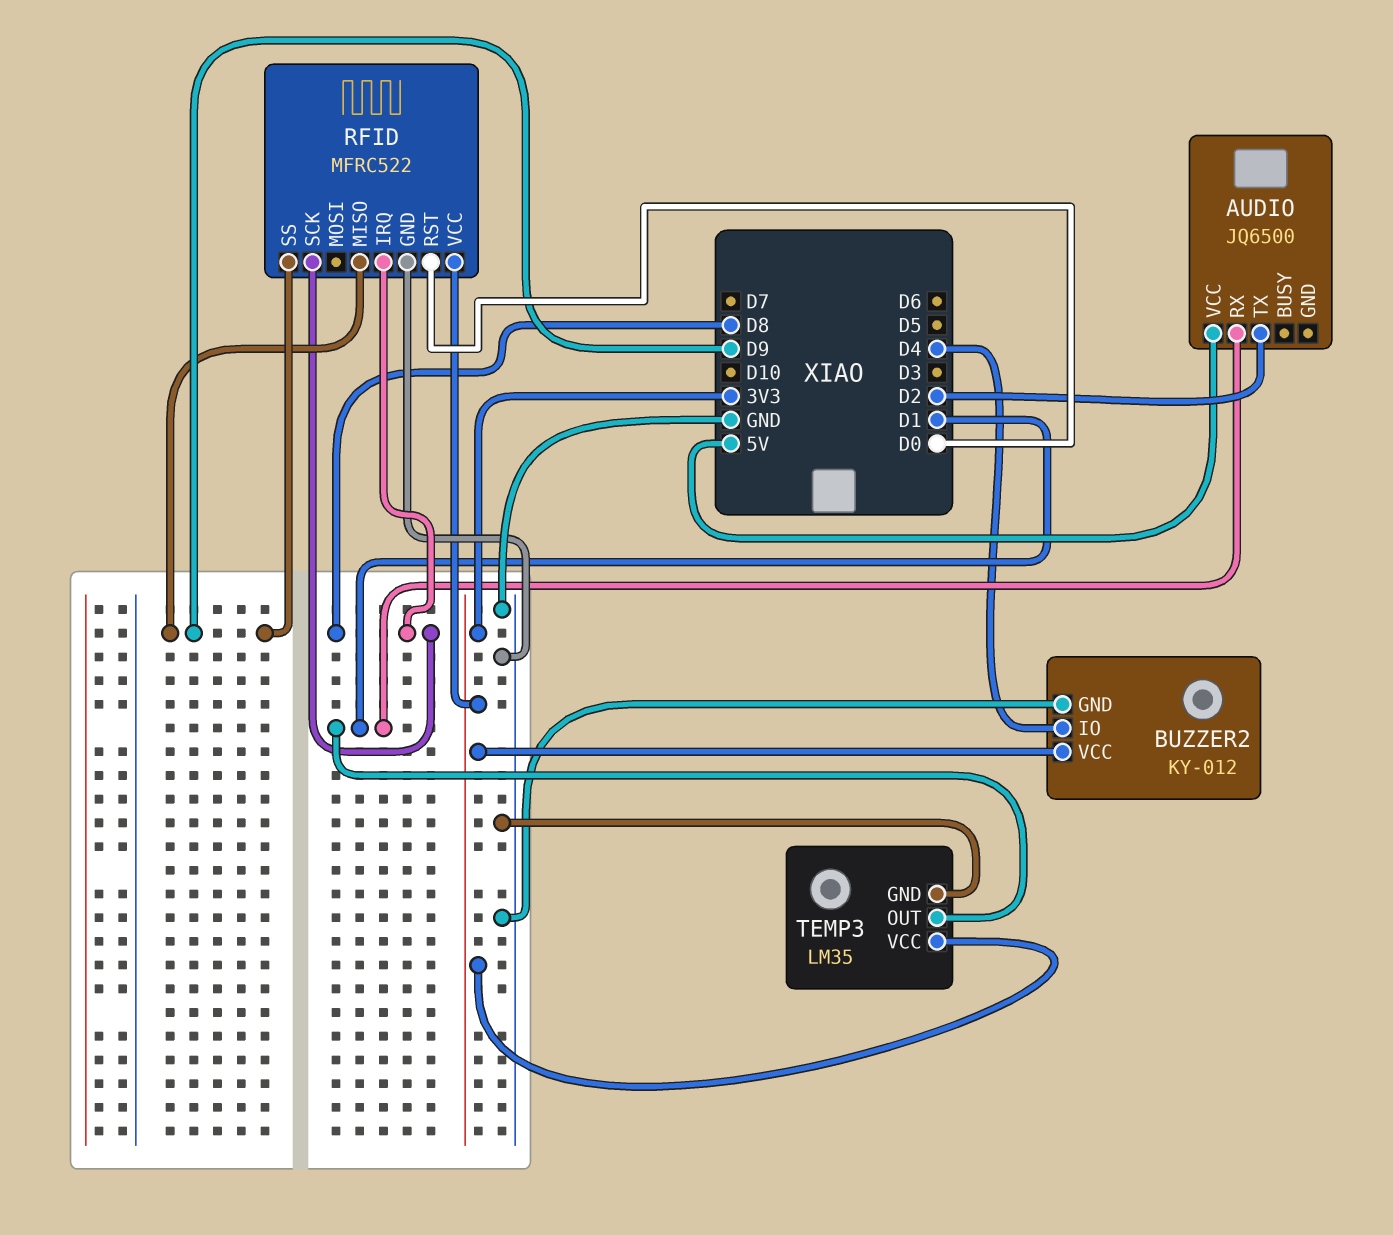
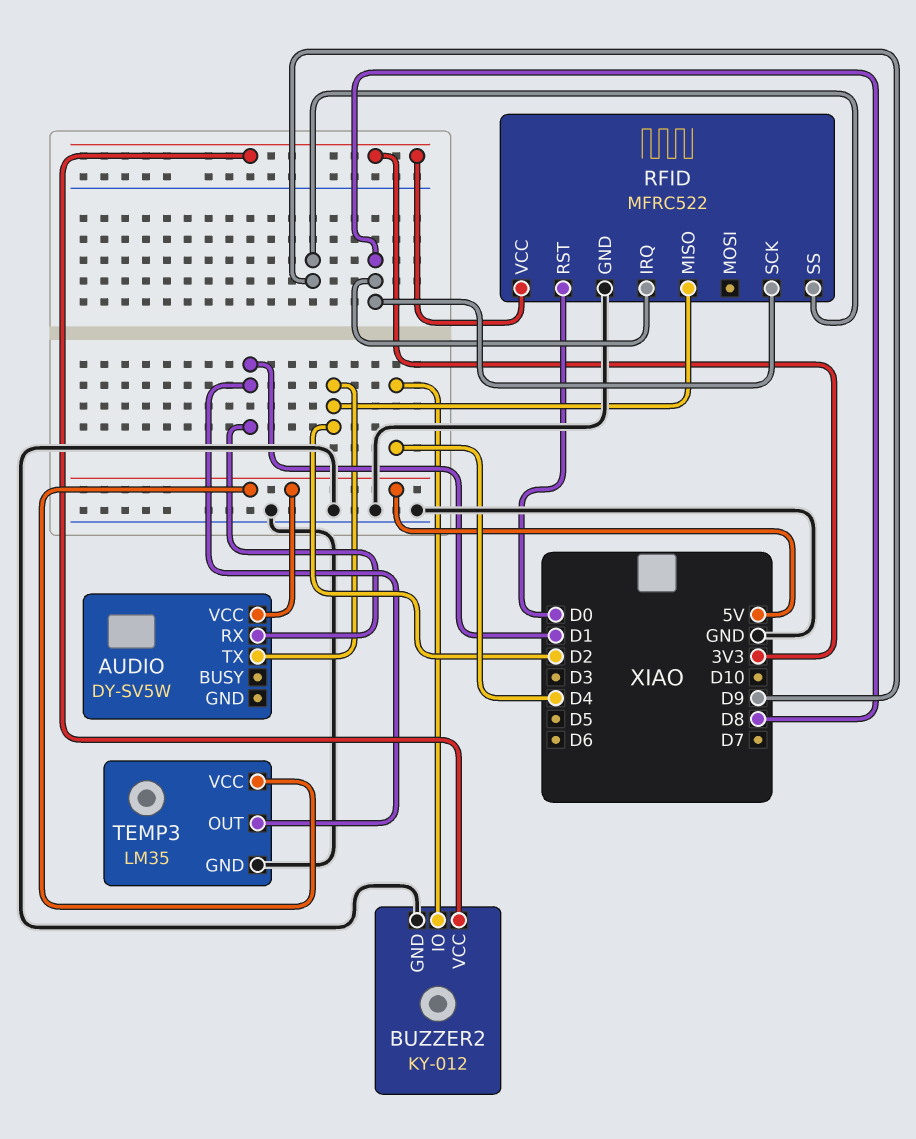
AUDIO: JQ6500 -> DY-SV5W
RFID pin MISO: D9 -> D2
TEMP3 pin VCC: 3V3 -> 5V

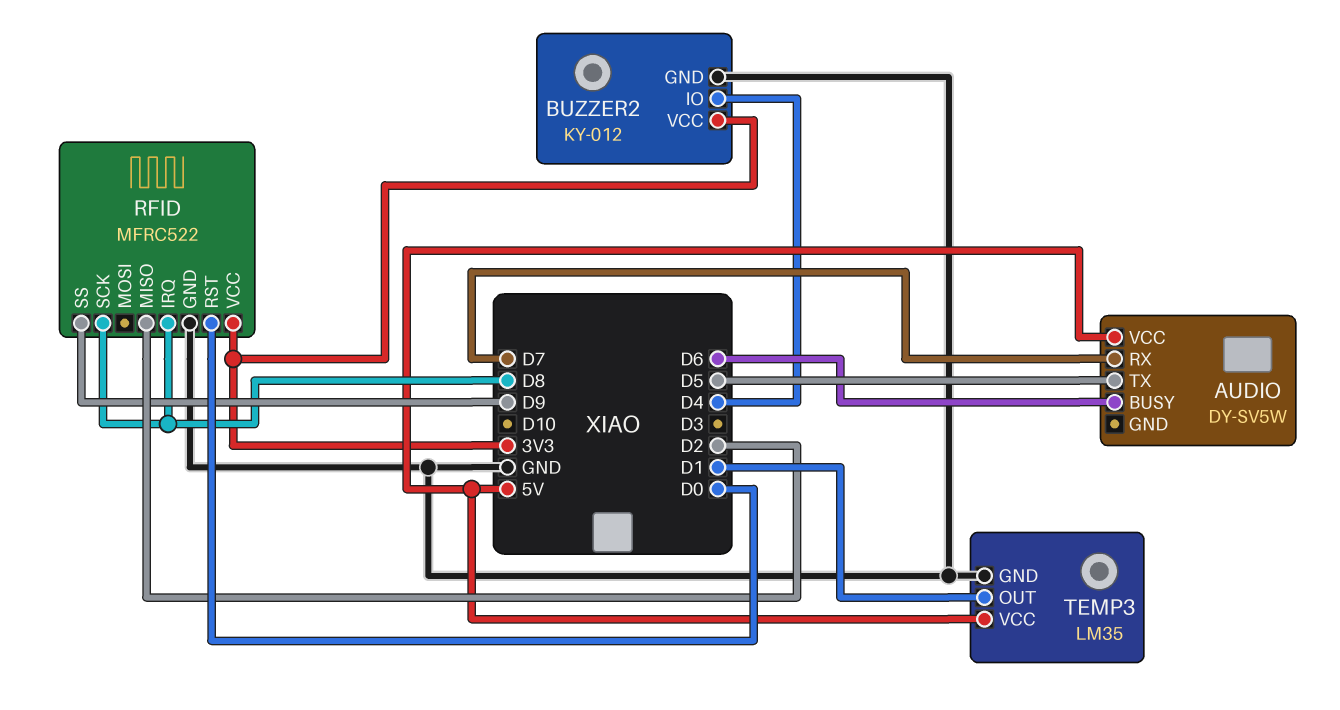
AUDIO pin BUSY: none -> D6
AUDIO pin RX: D1 -> D7
AUDIO pin TX: D2 -> D5

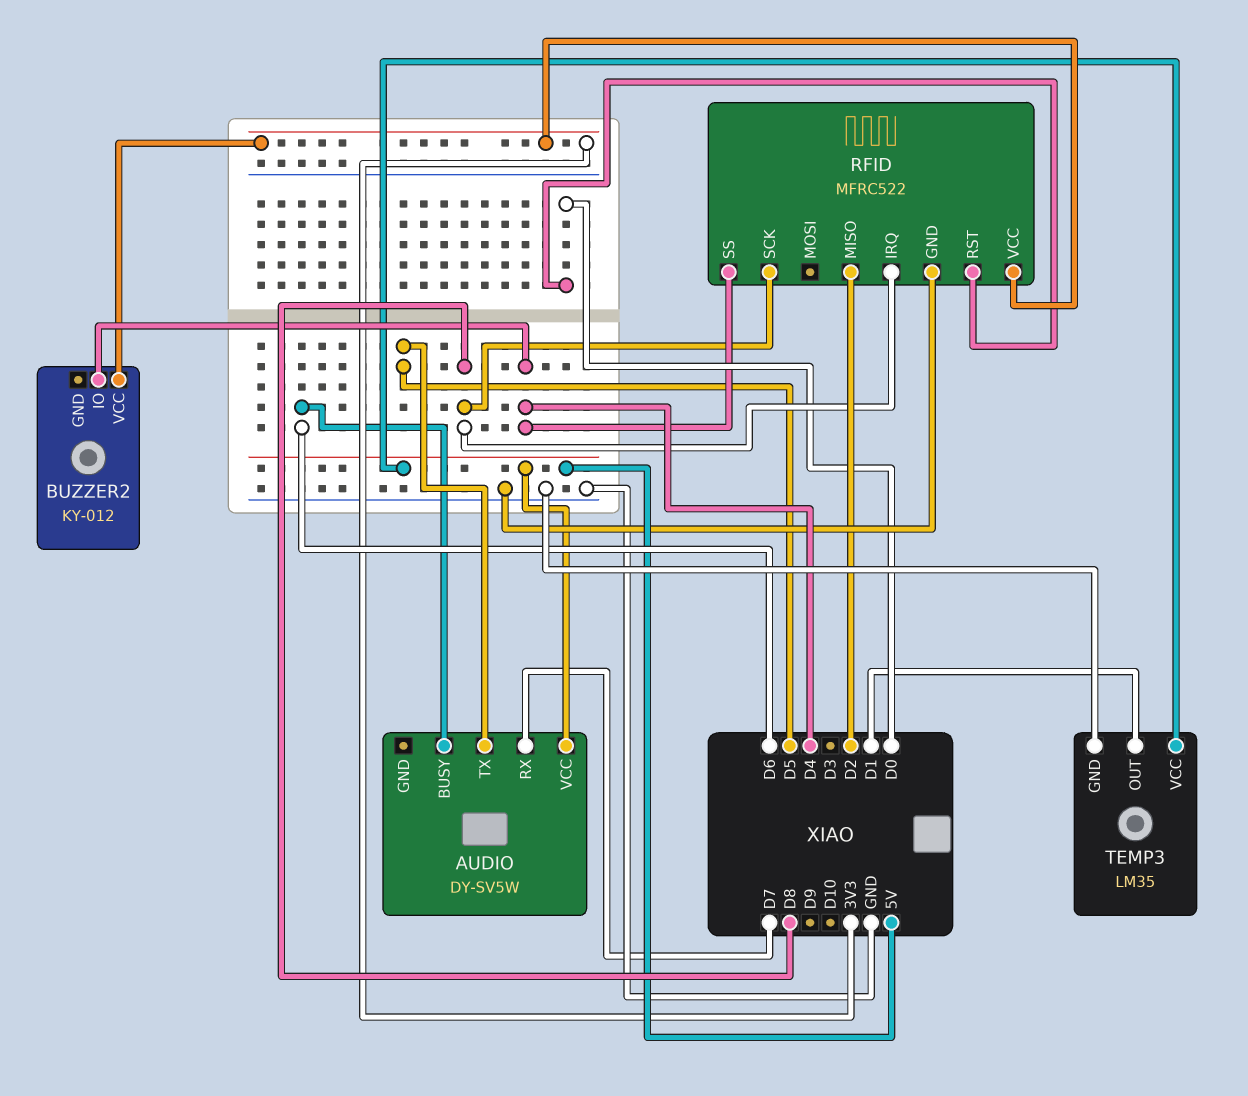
BUZZER2 pin GND: GND -> none
RFID pin SS: D9 -> D4

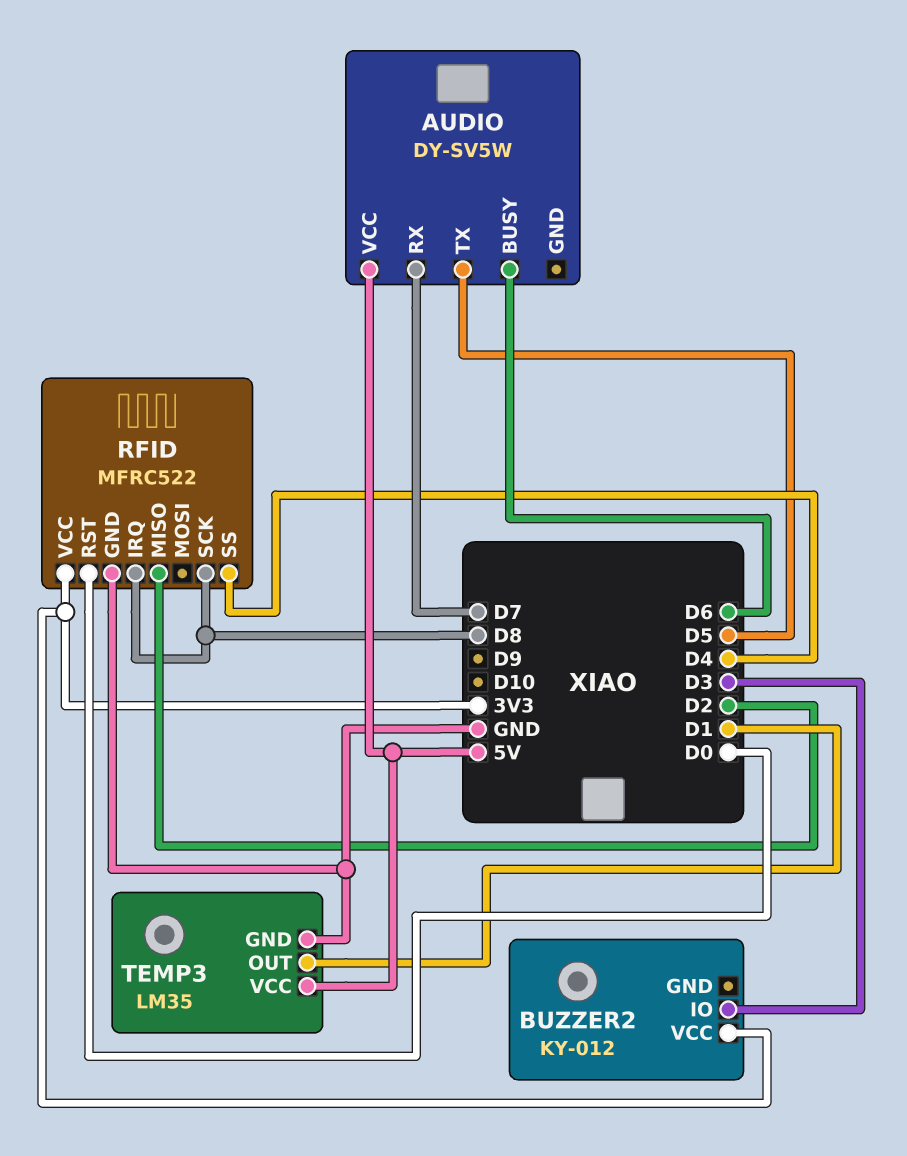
BUZZER2 pin IO: D4 -> D3

